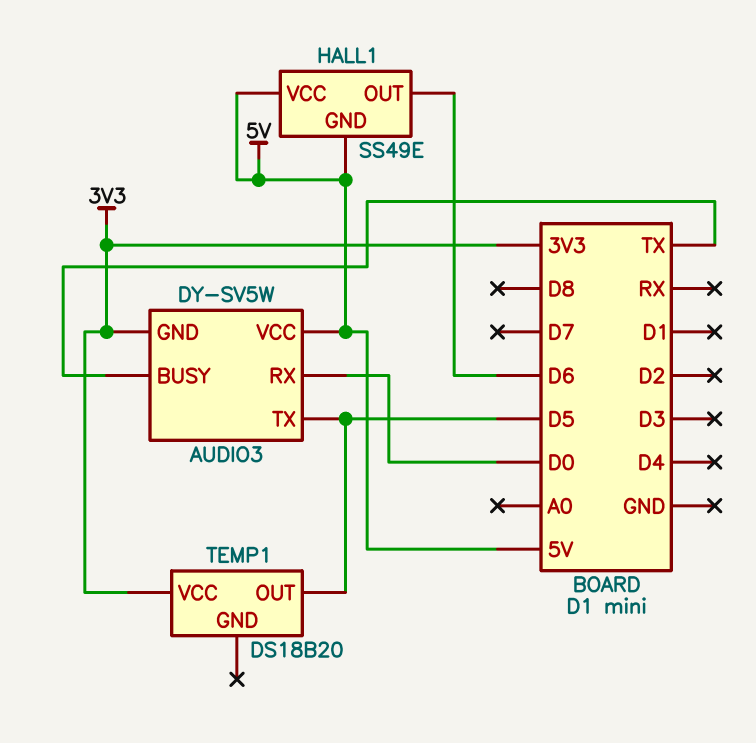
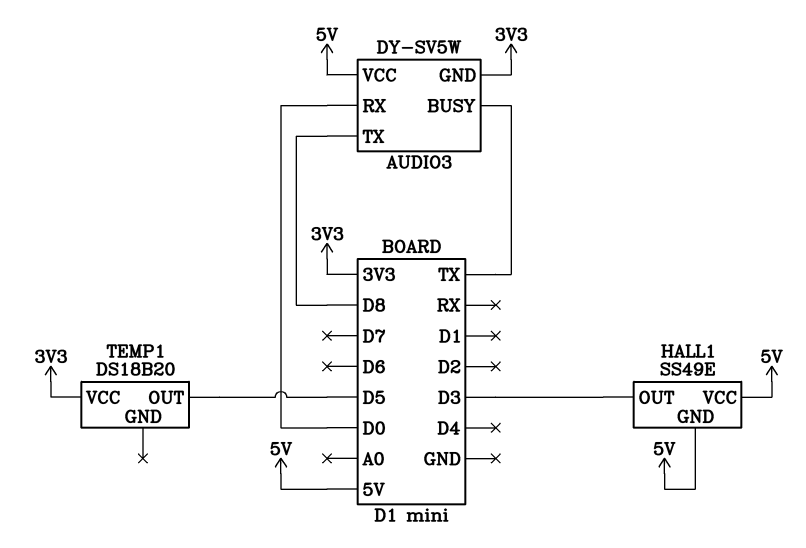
AUDIO3 pin TX: D5 -> D8
HALL1 pin OUT: D6 -> D3

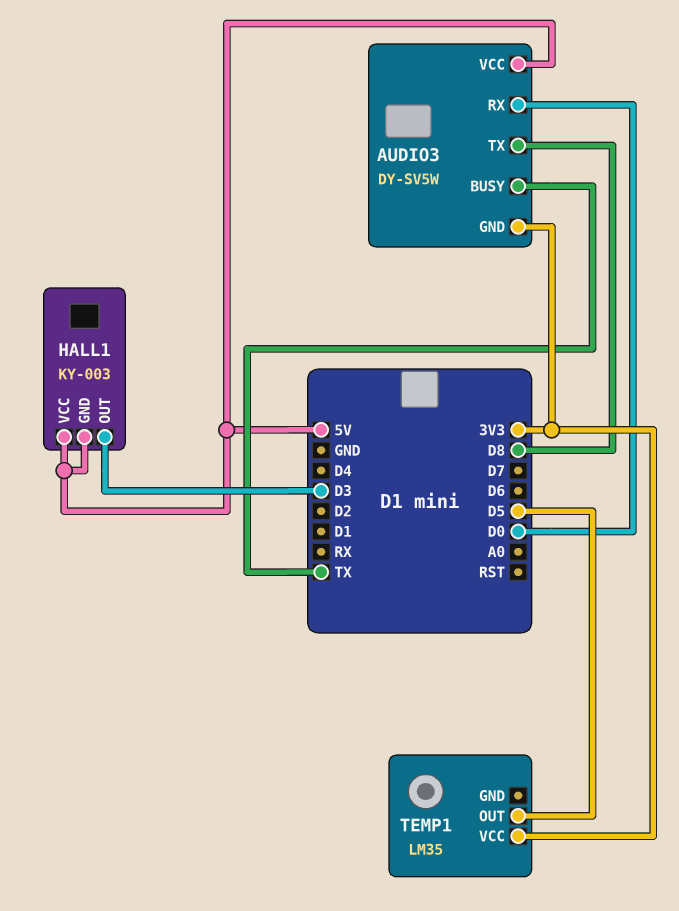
HALL1: SS49E -> KY-003
TEMP1: DS18B20 -> LM35

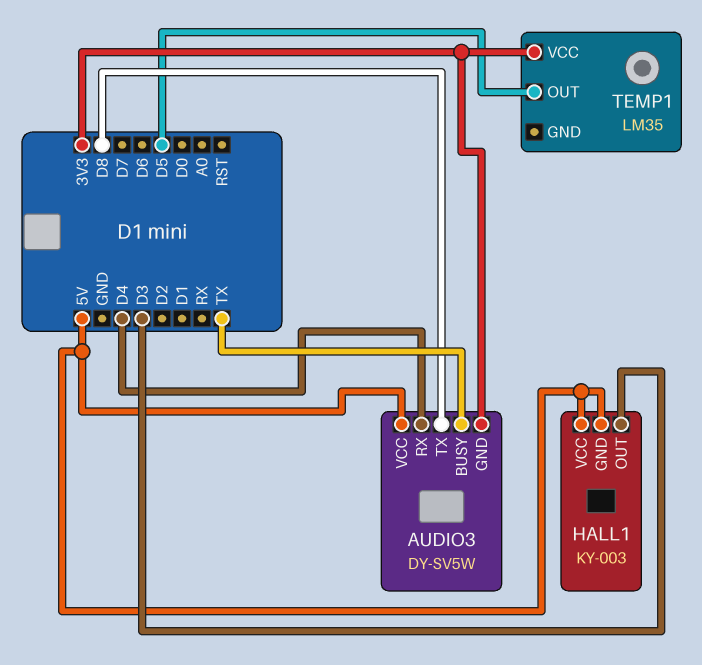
AUDIO3 pin RX: D0 -> D4

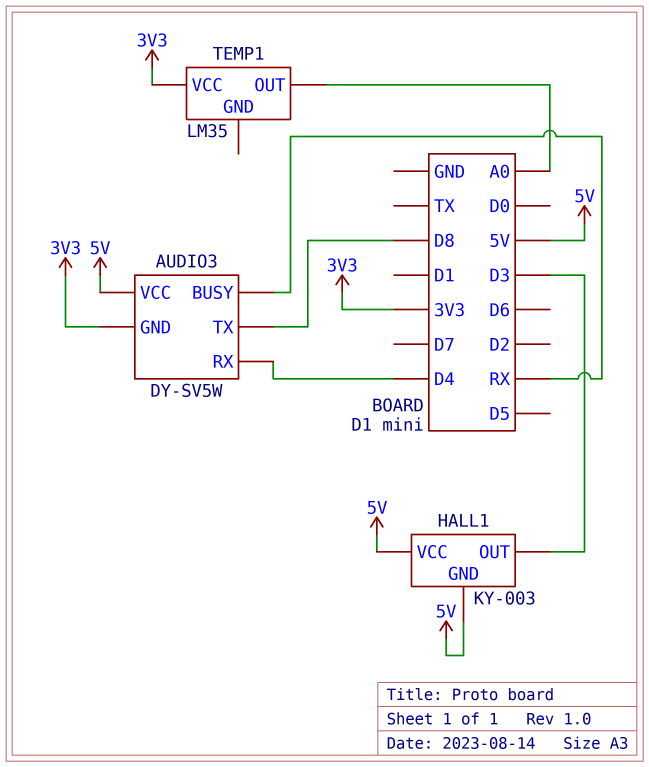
AUDIO3 pin BUSY: TX -> RX
TEMP1 pin OUT: D5 -> A0

